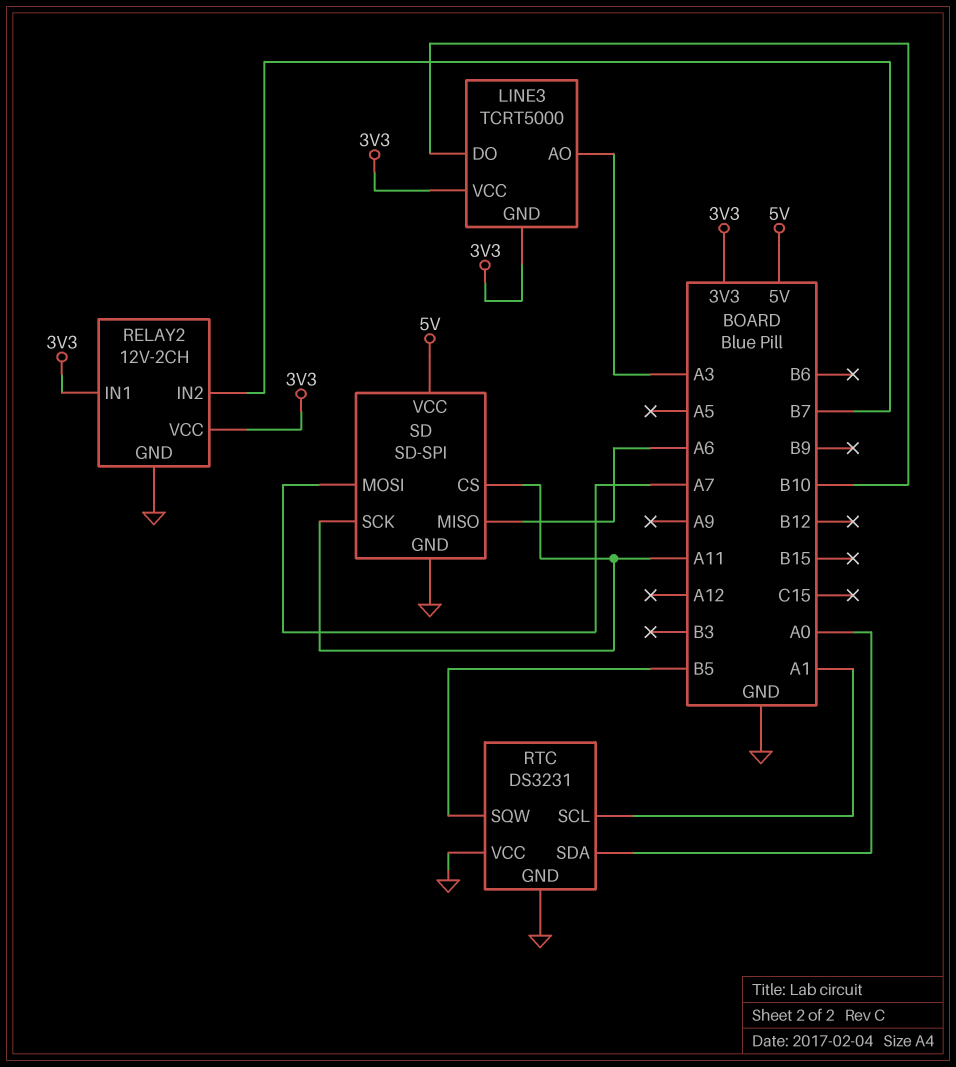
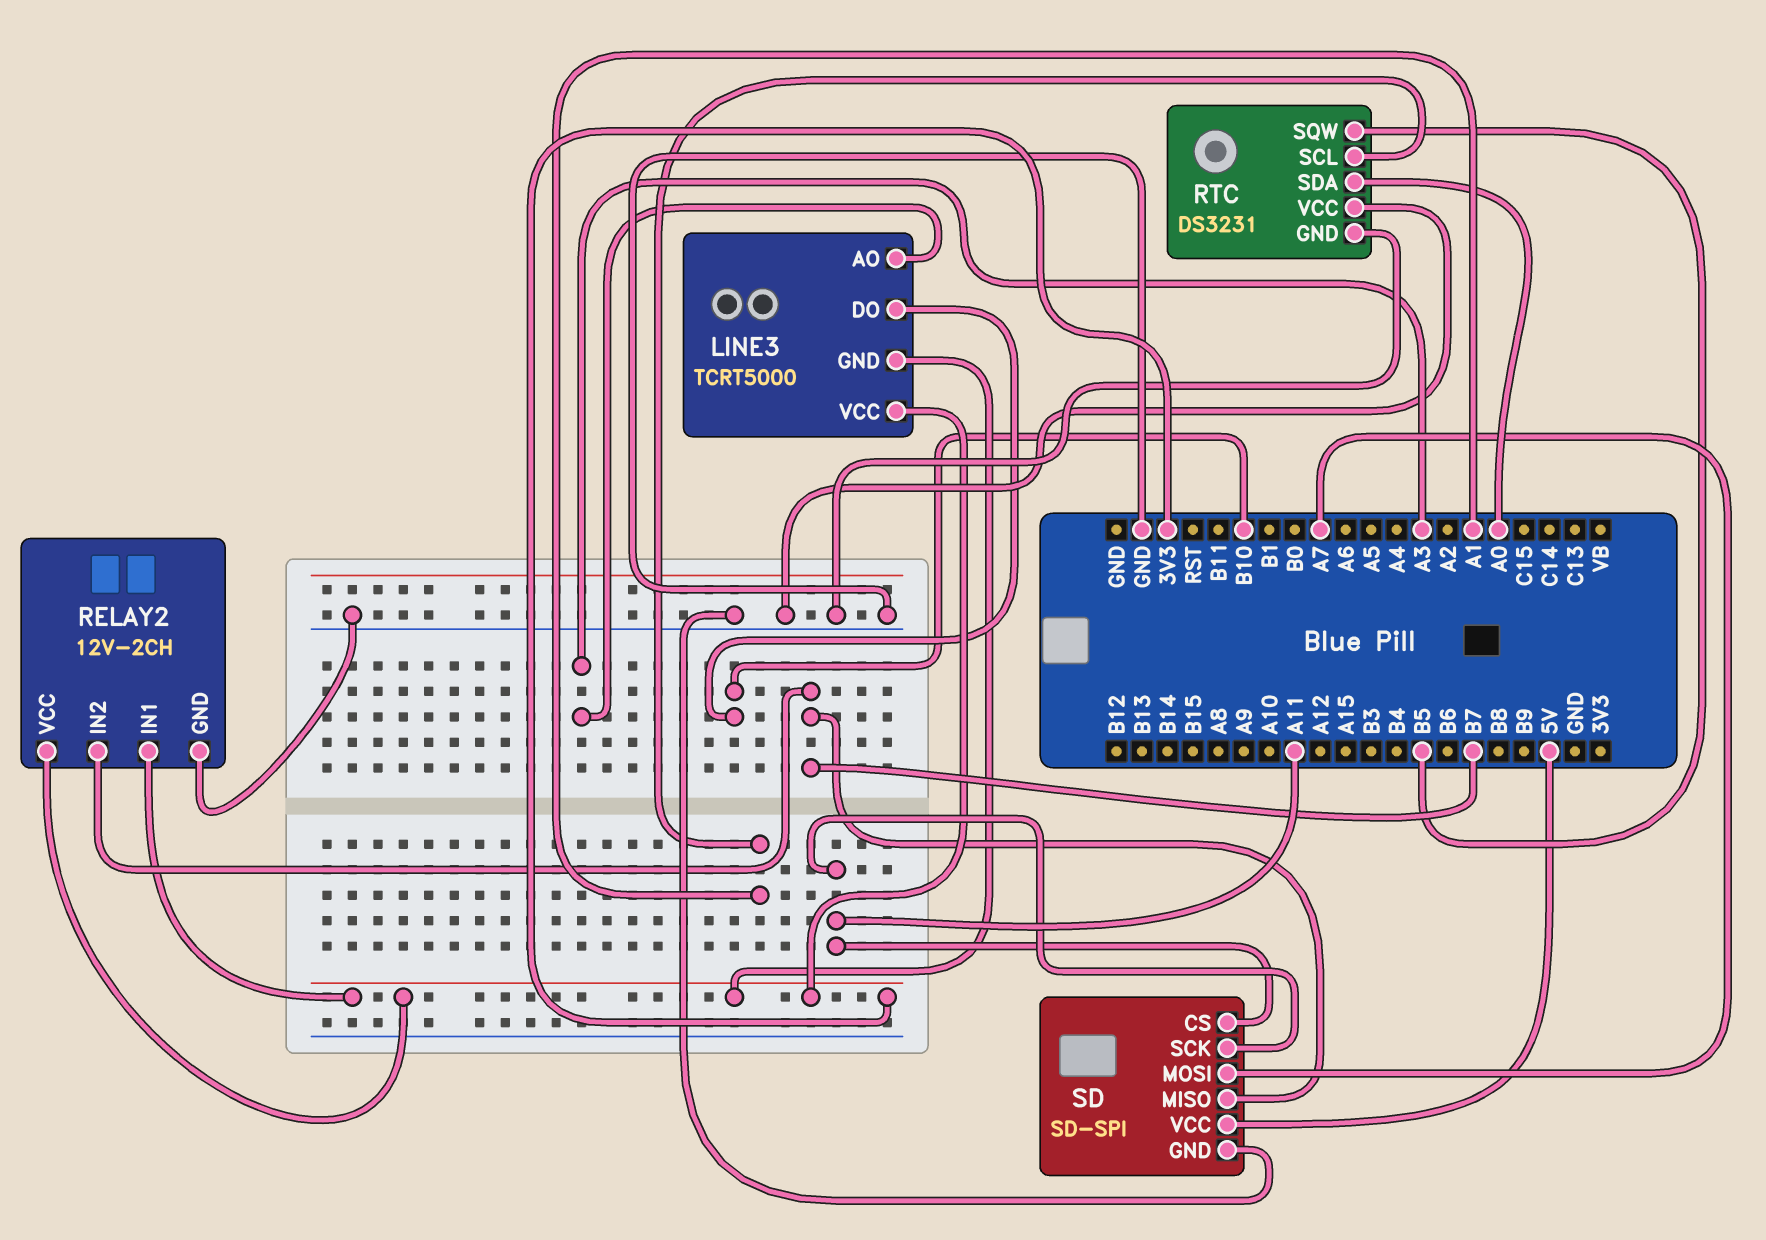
SD pin MISO: A6 -> B7

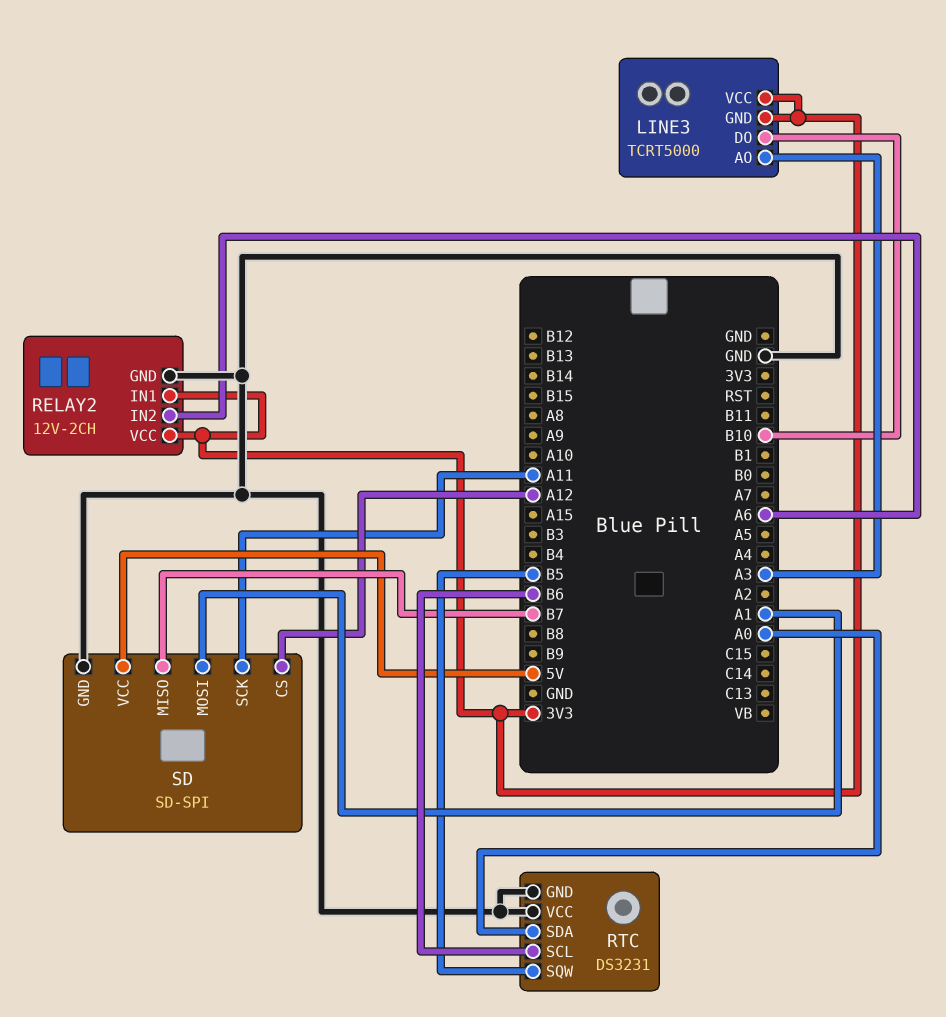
RELAY2 pin IN2: B7 -> A6
RTC pin SCL: A1 -> B6
SD pin CS: A11 -> A12
SD pin MOSI: A7 -> A1

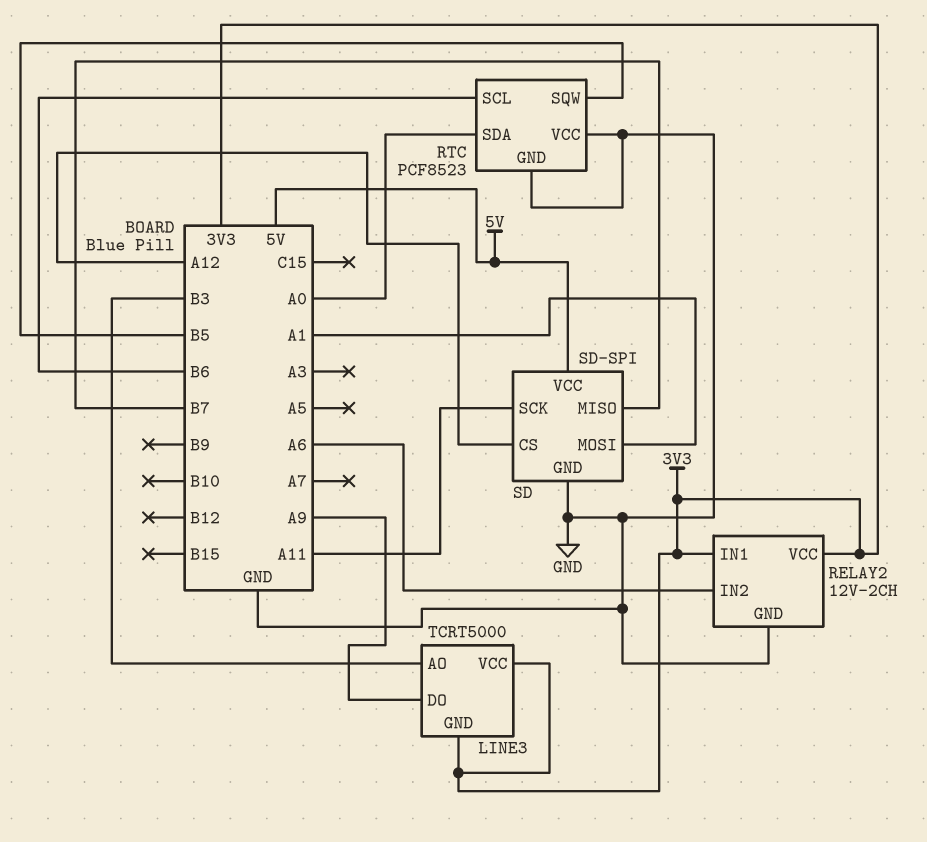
LINE3 pin AO: A3 -> B3
LINE3 pin DO: B10 -> A9
RTC: DS3231 -> PCF8523

